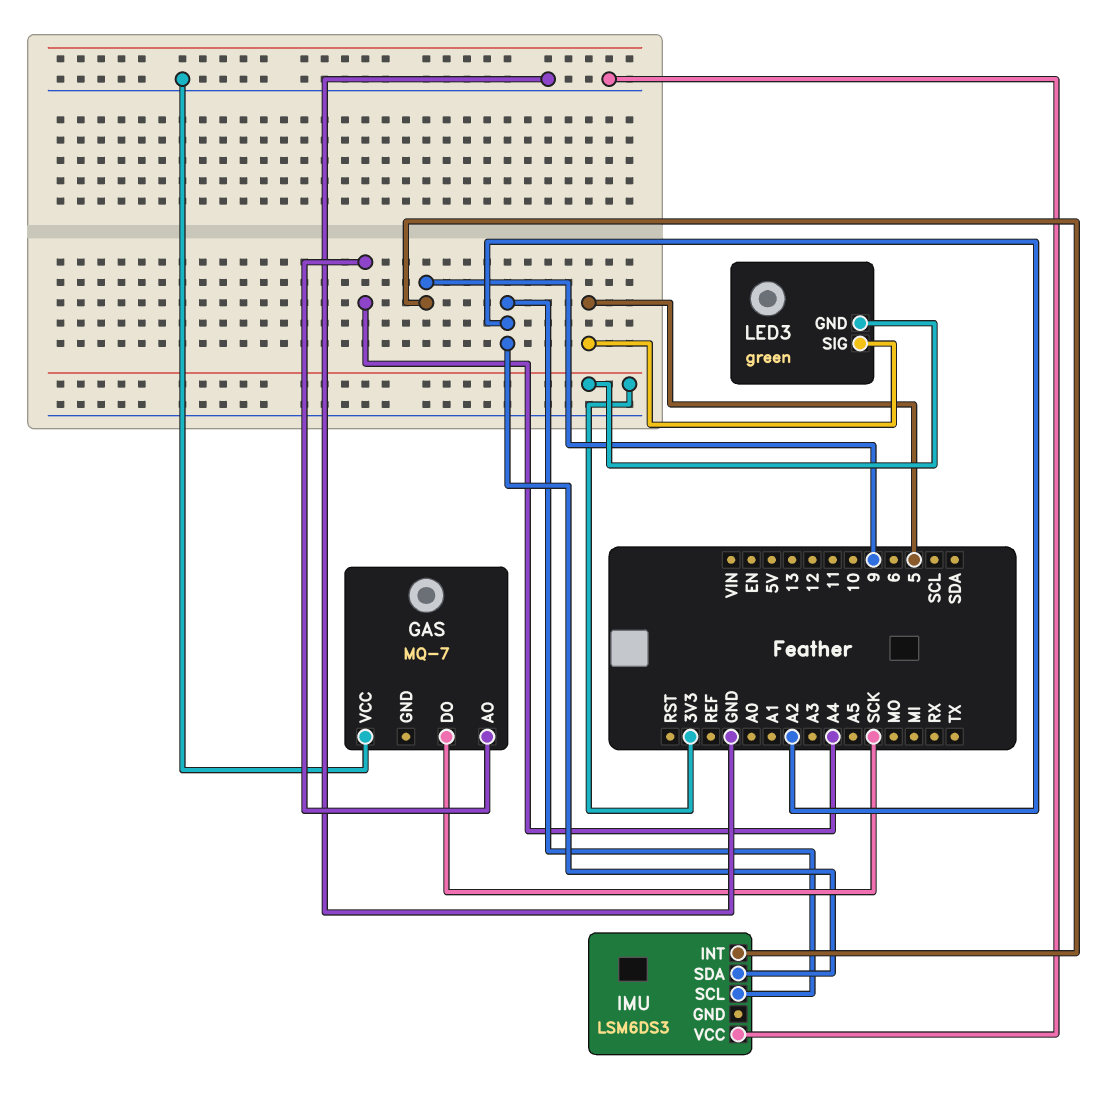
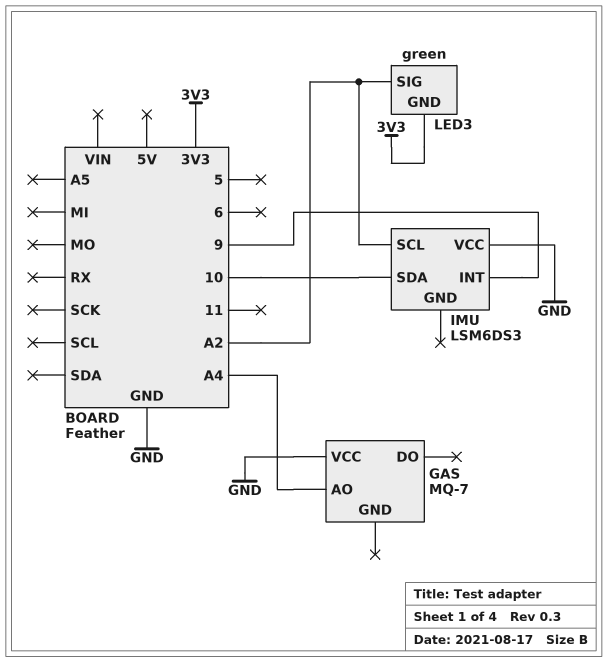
GAS pin DO: SCK -> none
IMU pin SDA: A2 -> 10
LED3 pin SIG: 5 -> A2

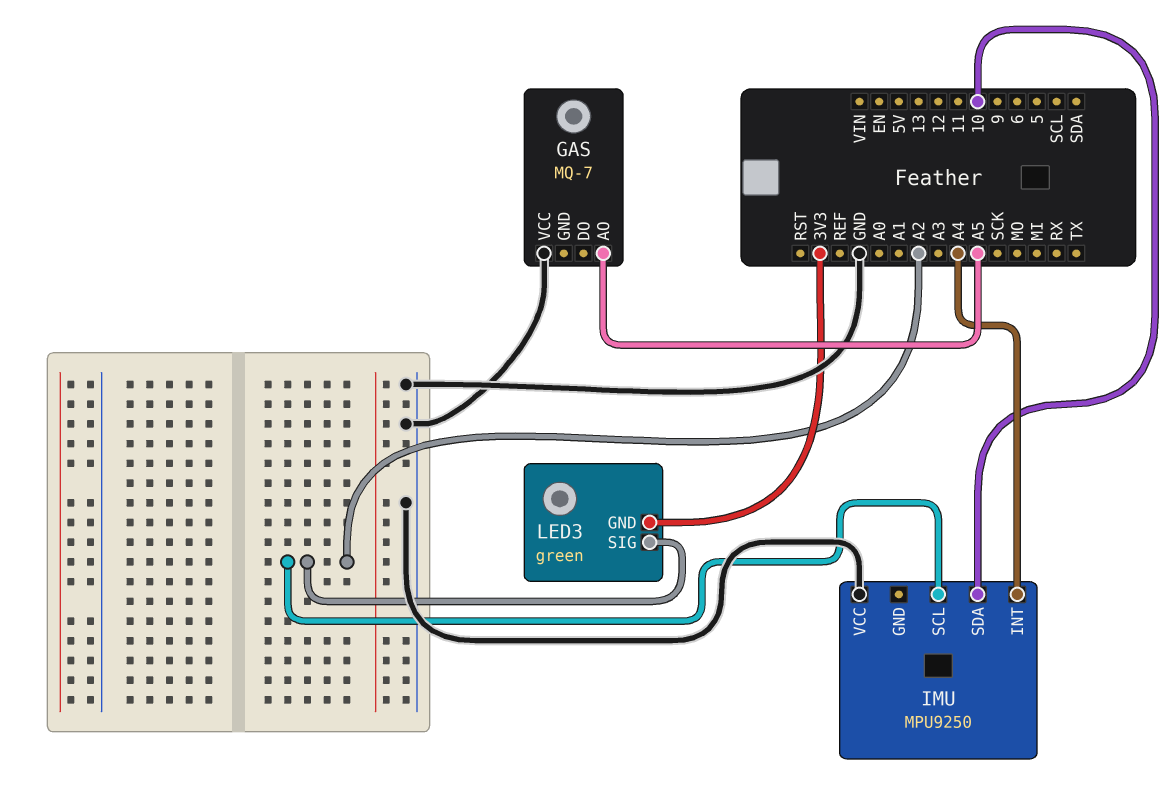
GAS pin AO: A4 -> A5
IMU: LSM6DS3 -> MPU9250
IMU pin INT: 9 -> A4

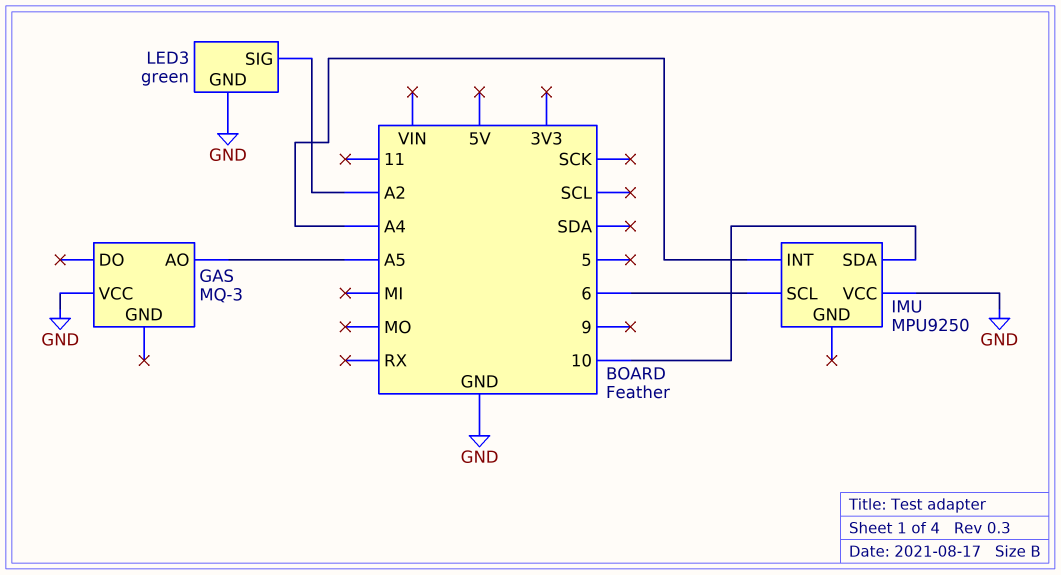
GAS: MQ-7 -> MQ-3
IMU pin SCL: A2 -> 6
LED3 pin GND: 3V3 -> GND

